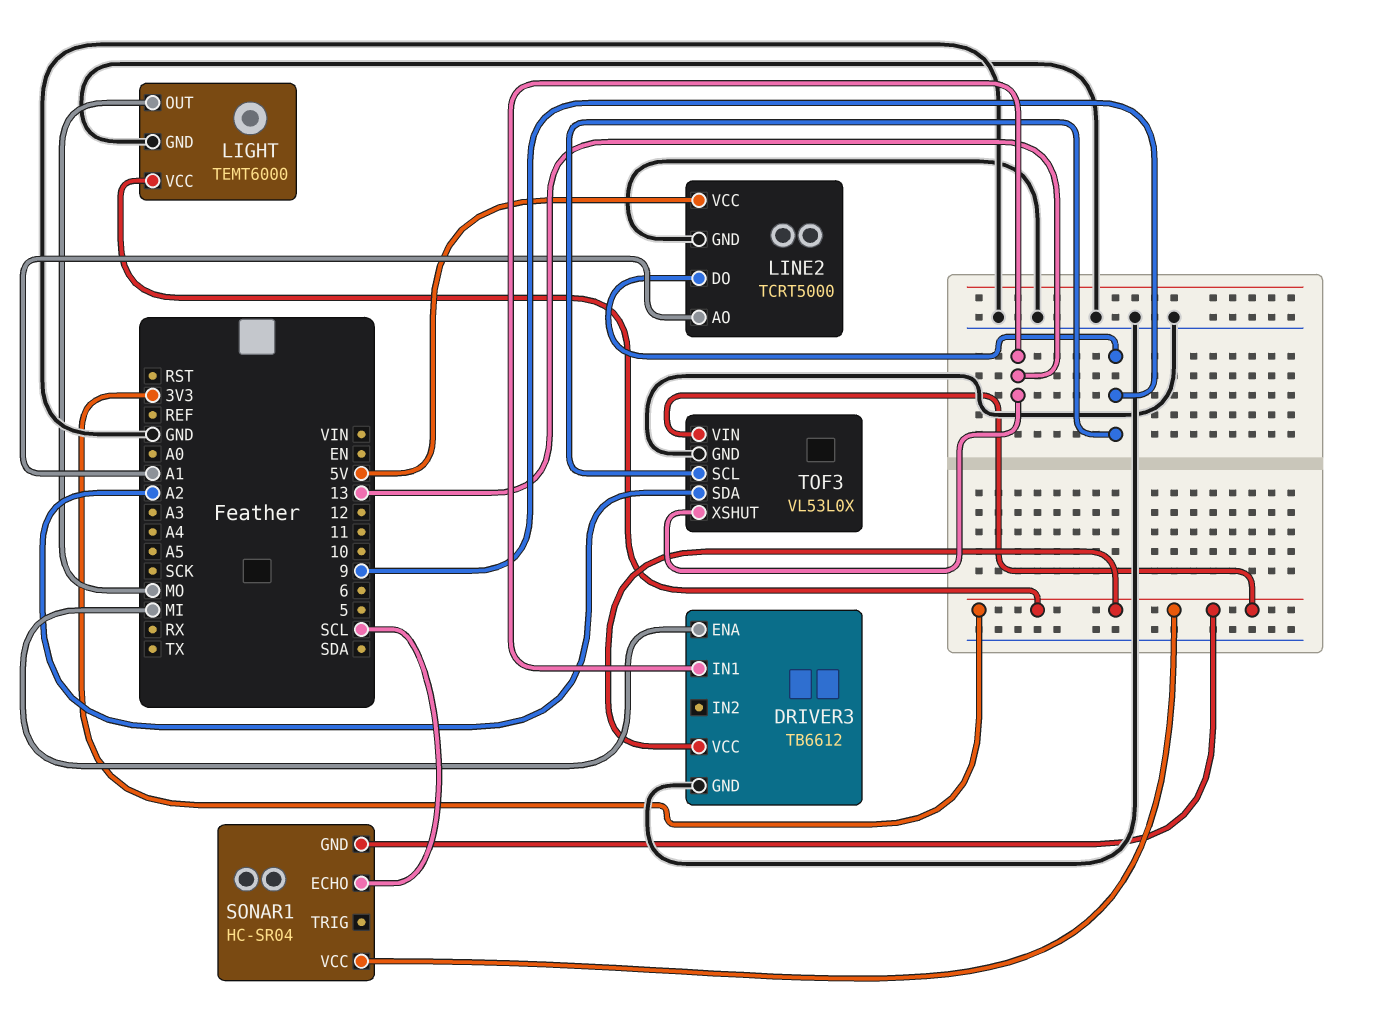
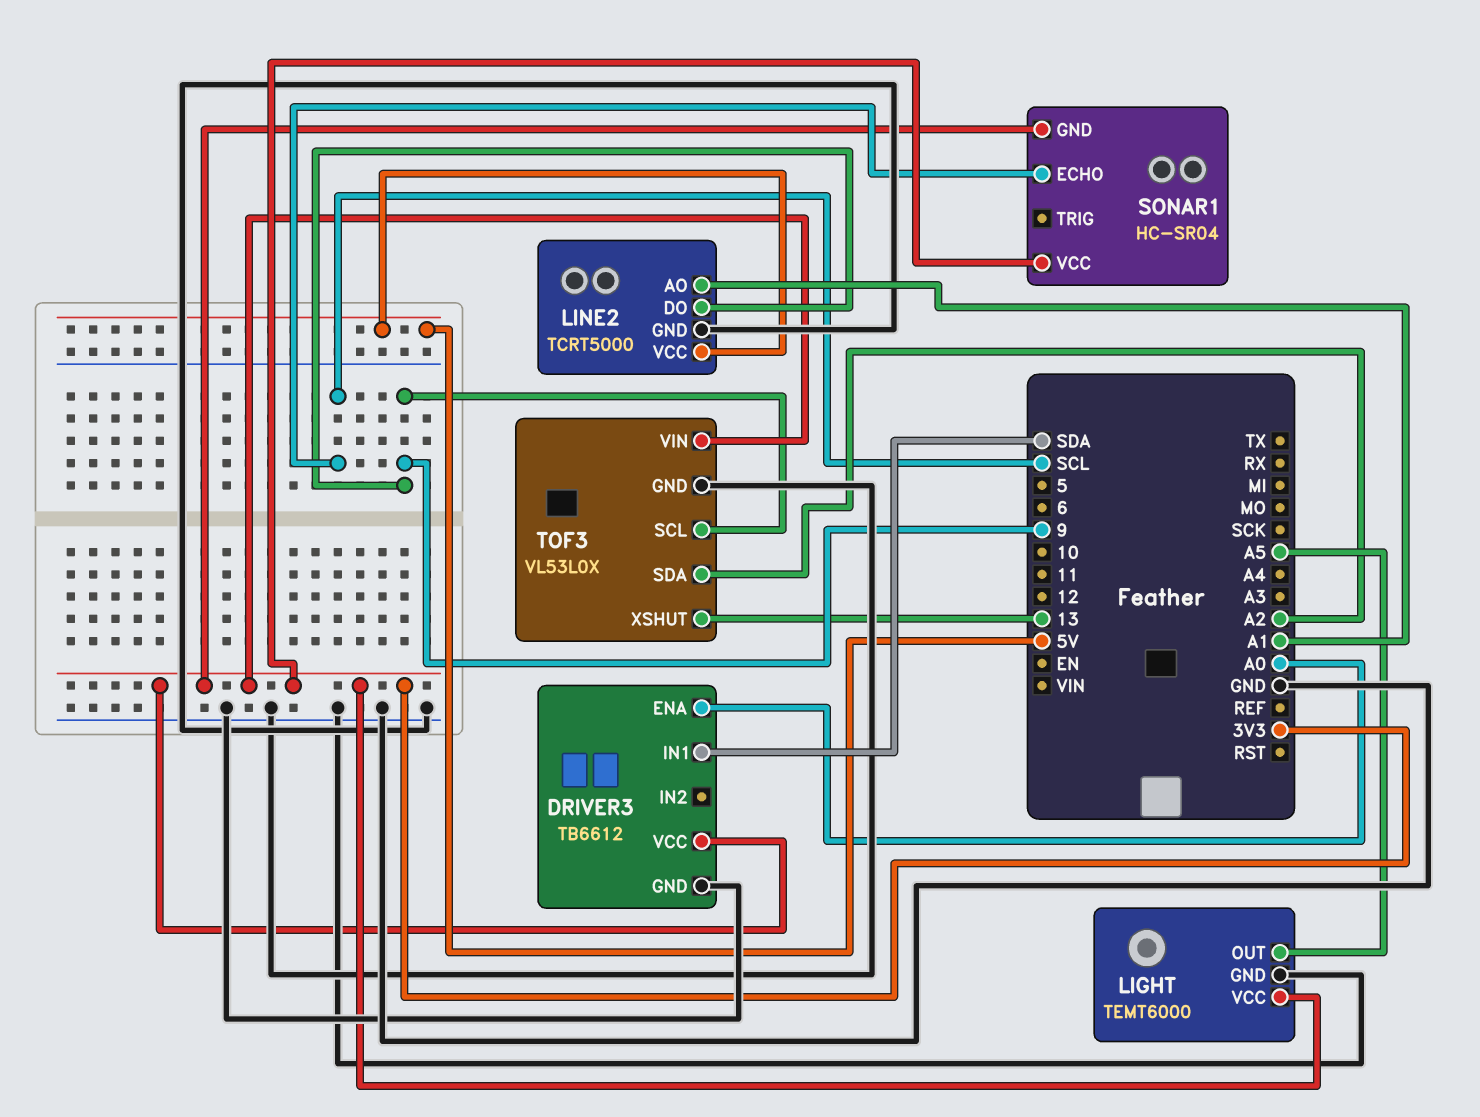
DRIVER3 pin ENA: MI -> A0
DRIVER3 pin IN1: 13 -> SDA
LIGHT pin OUT: MO -> A5

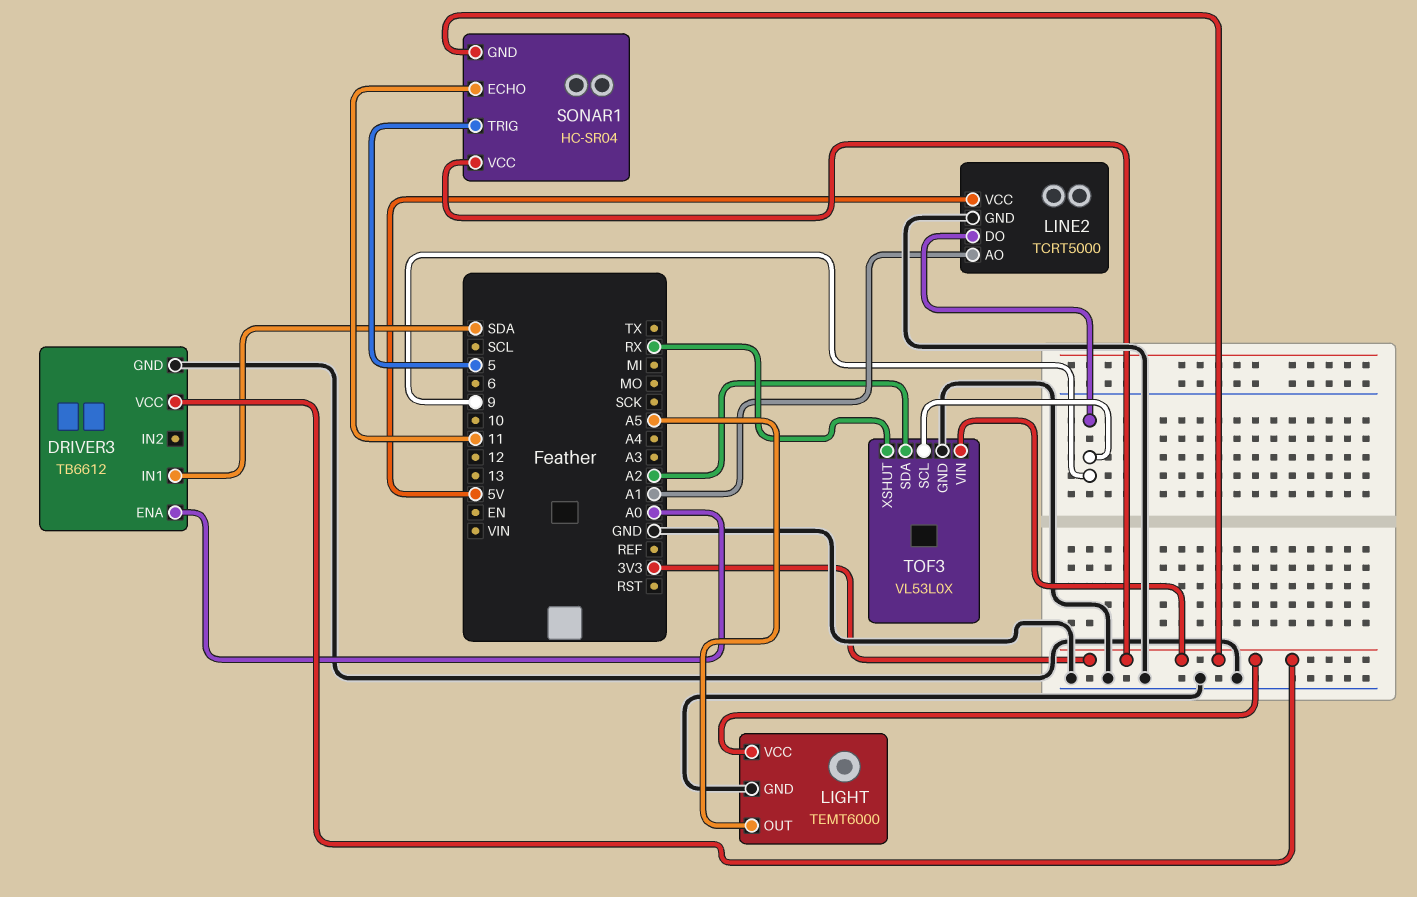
SONAR1 pin ECHO: SCL -> 11
SONAR1 pin TRIG: none -> 5
TOF3 pin XSHUT: 13 -> RX

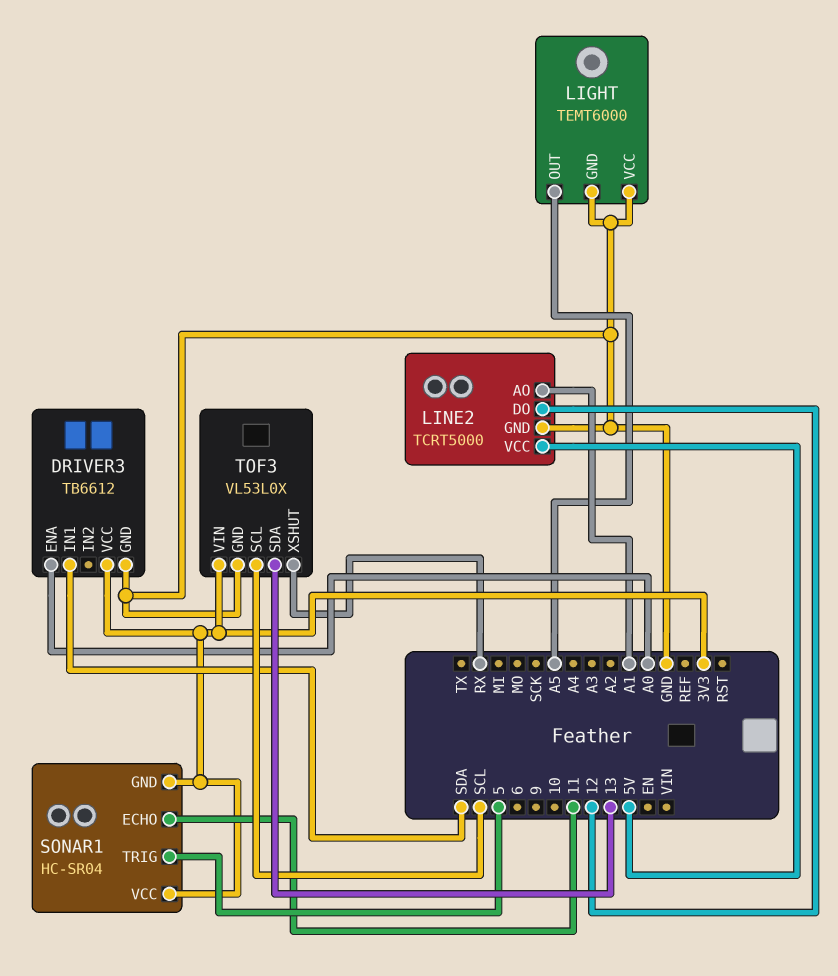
LIGHT pin VCC: 3V3 -> GND
LINE2 pin DO: 9 -> 12
TOF3 pin SCL: 9 -> SCL
TOF3 pin SDA: A2 -> 13

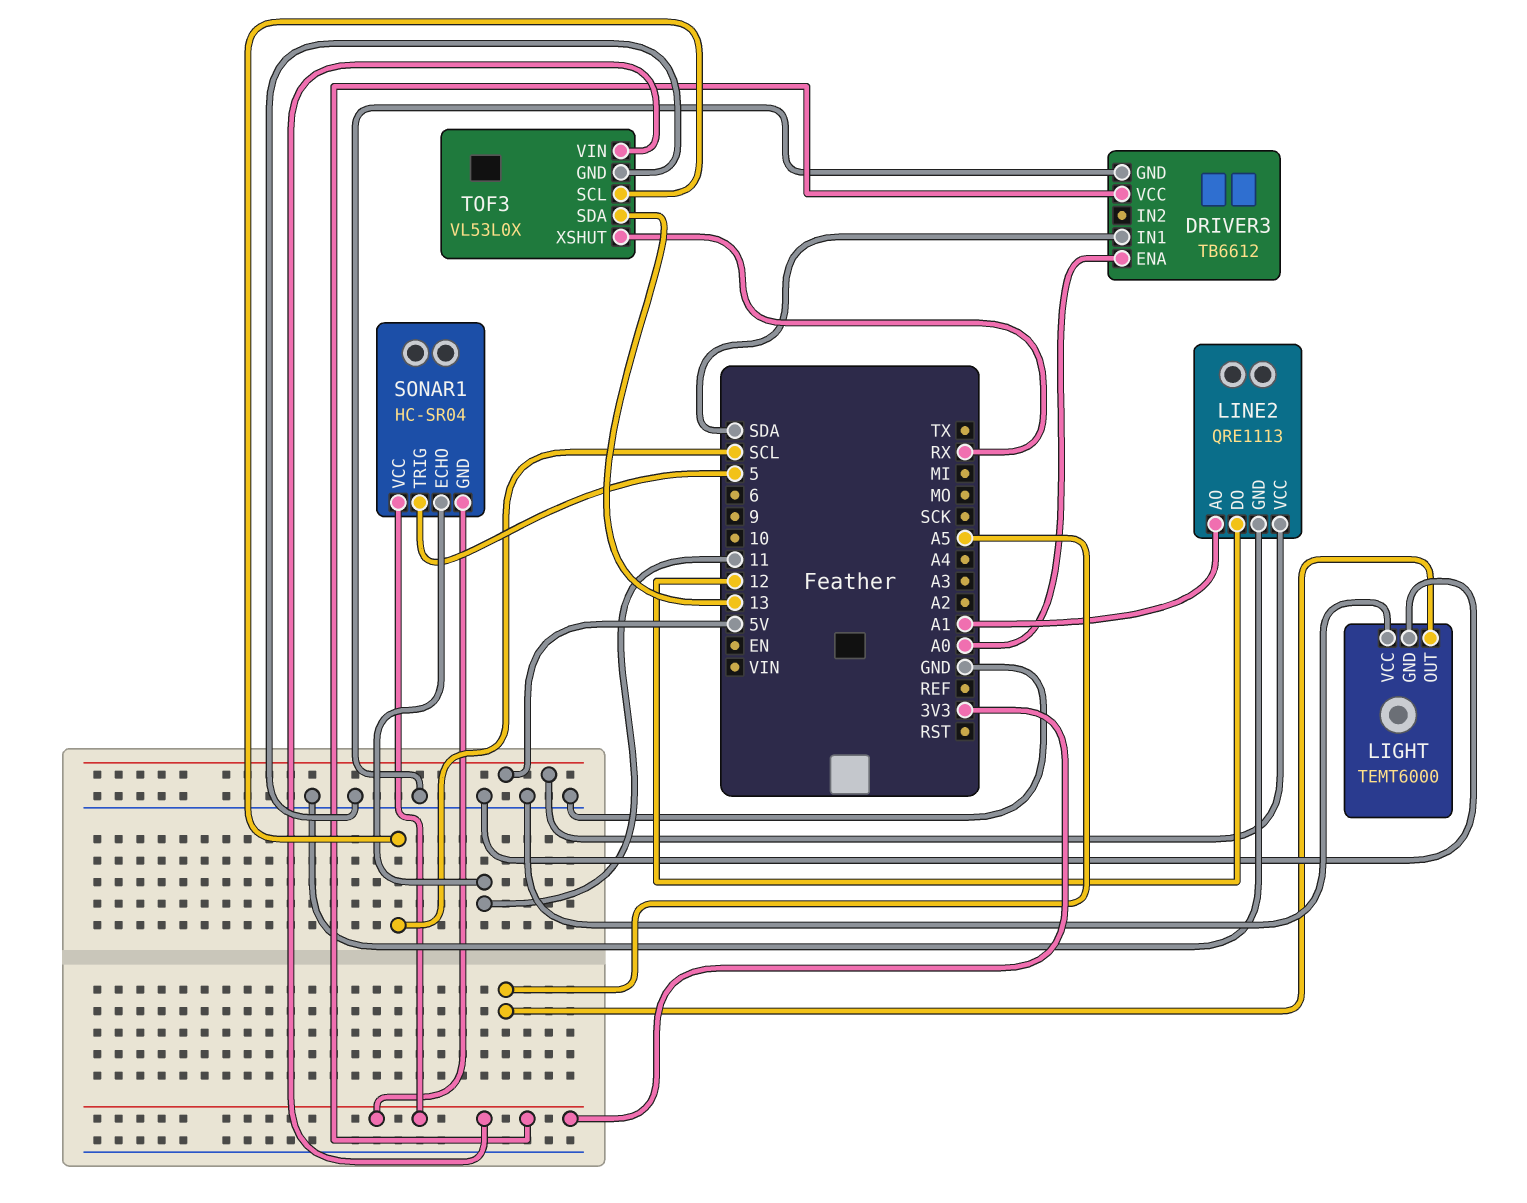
LINE2: TCRT5000 -> QRE1113

